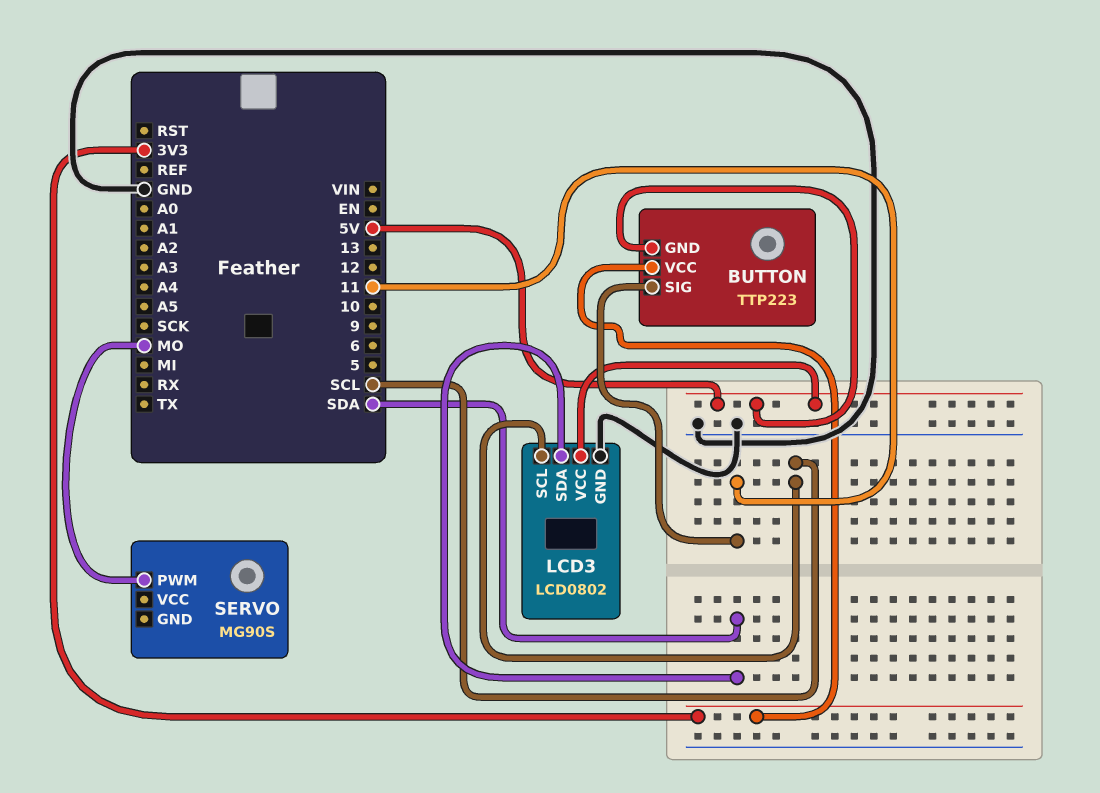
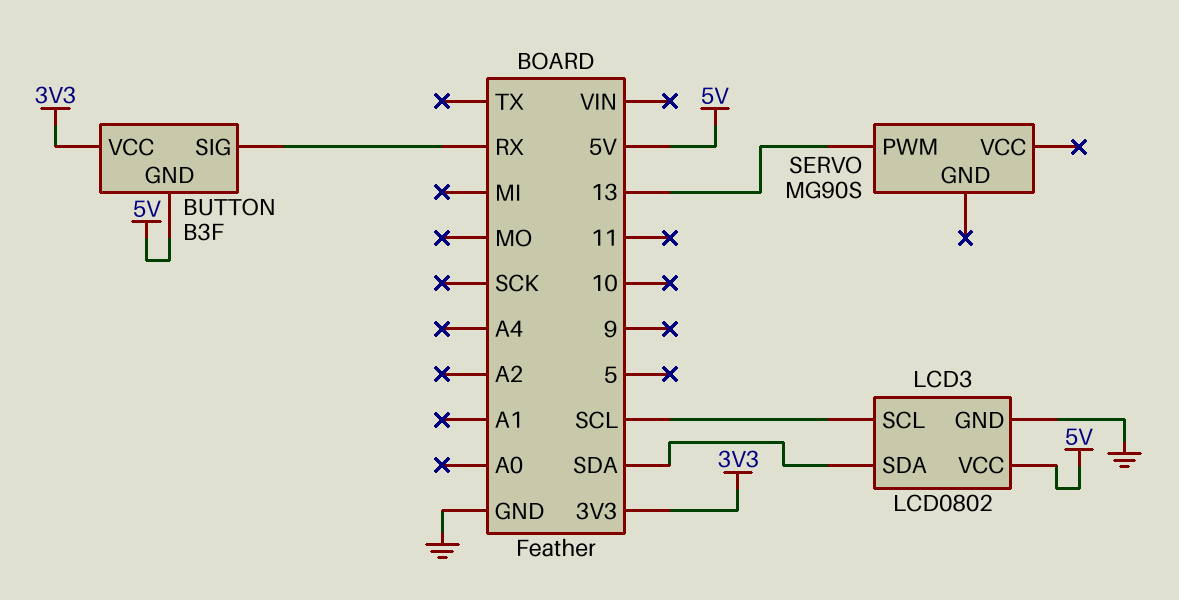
BUTTON: TTP223 -> B3F
BUTTON pin SIG: 11 -> RX
SERVO pin PWM: MO -> 13

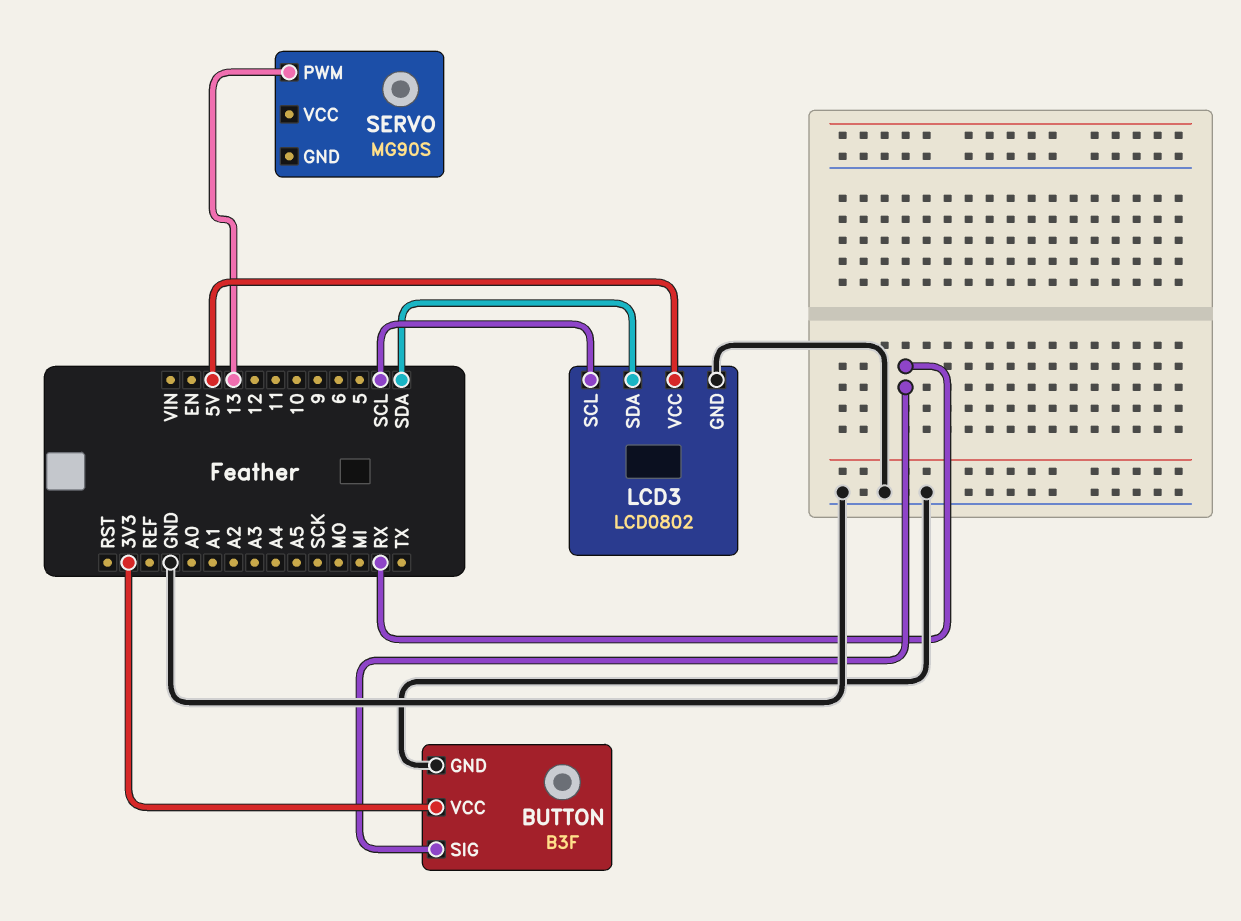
BUTTON pin GND: 5V -> GND

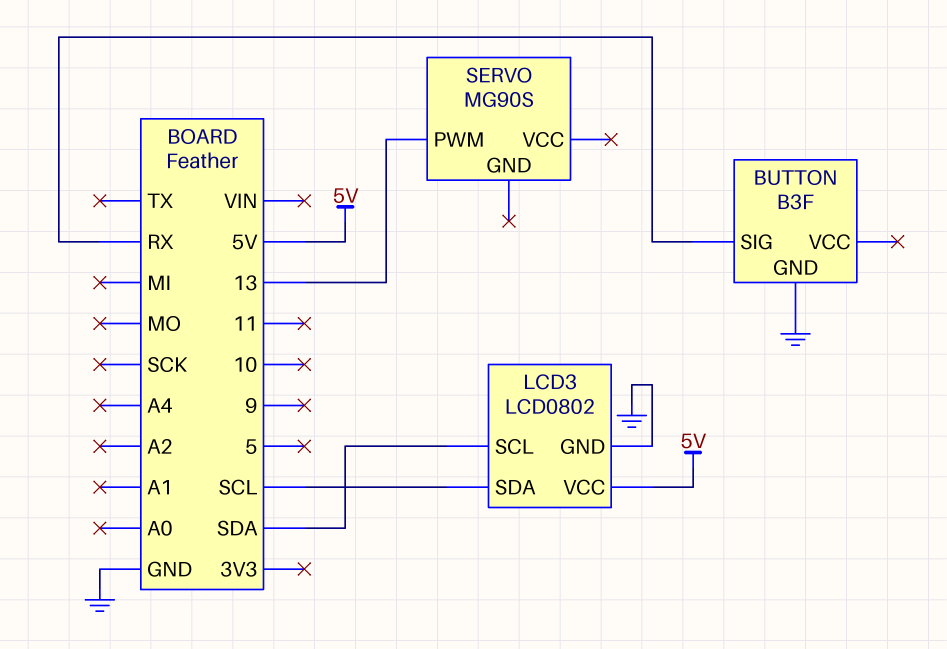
BUTTON pin VCC: 3V3 -> none
LCD3 pin SCL: SCL -> SDA
LCD3 pin SDA: SDA -> SCL

